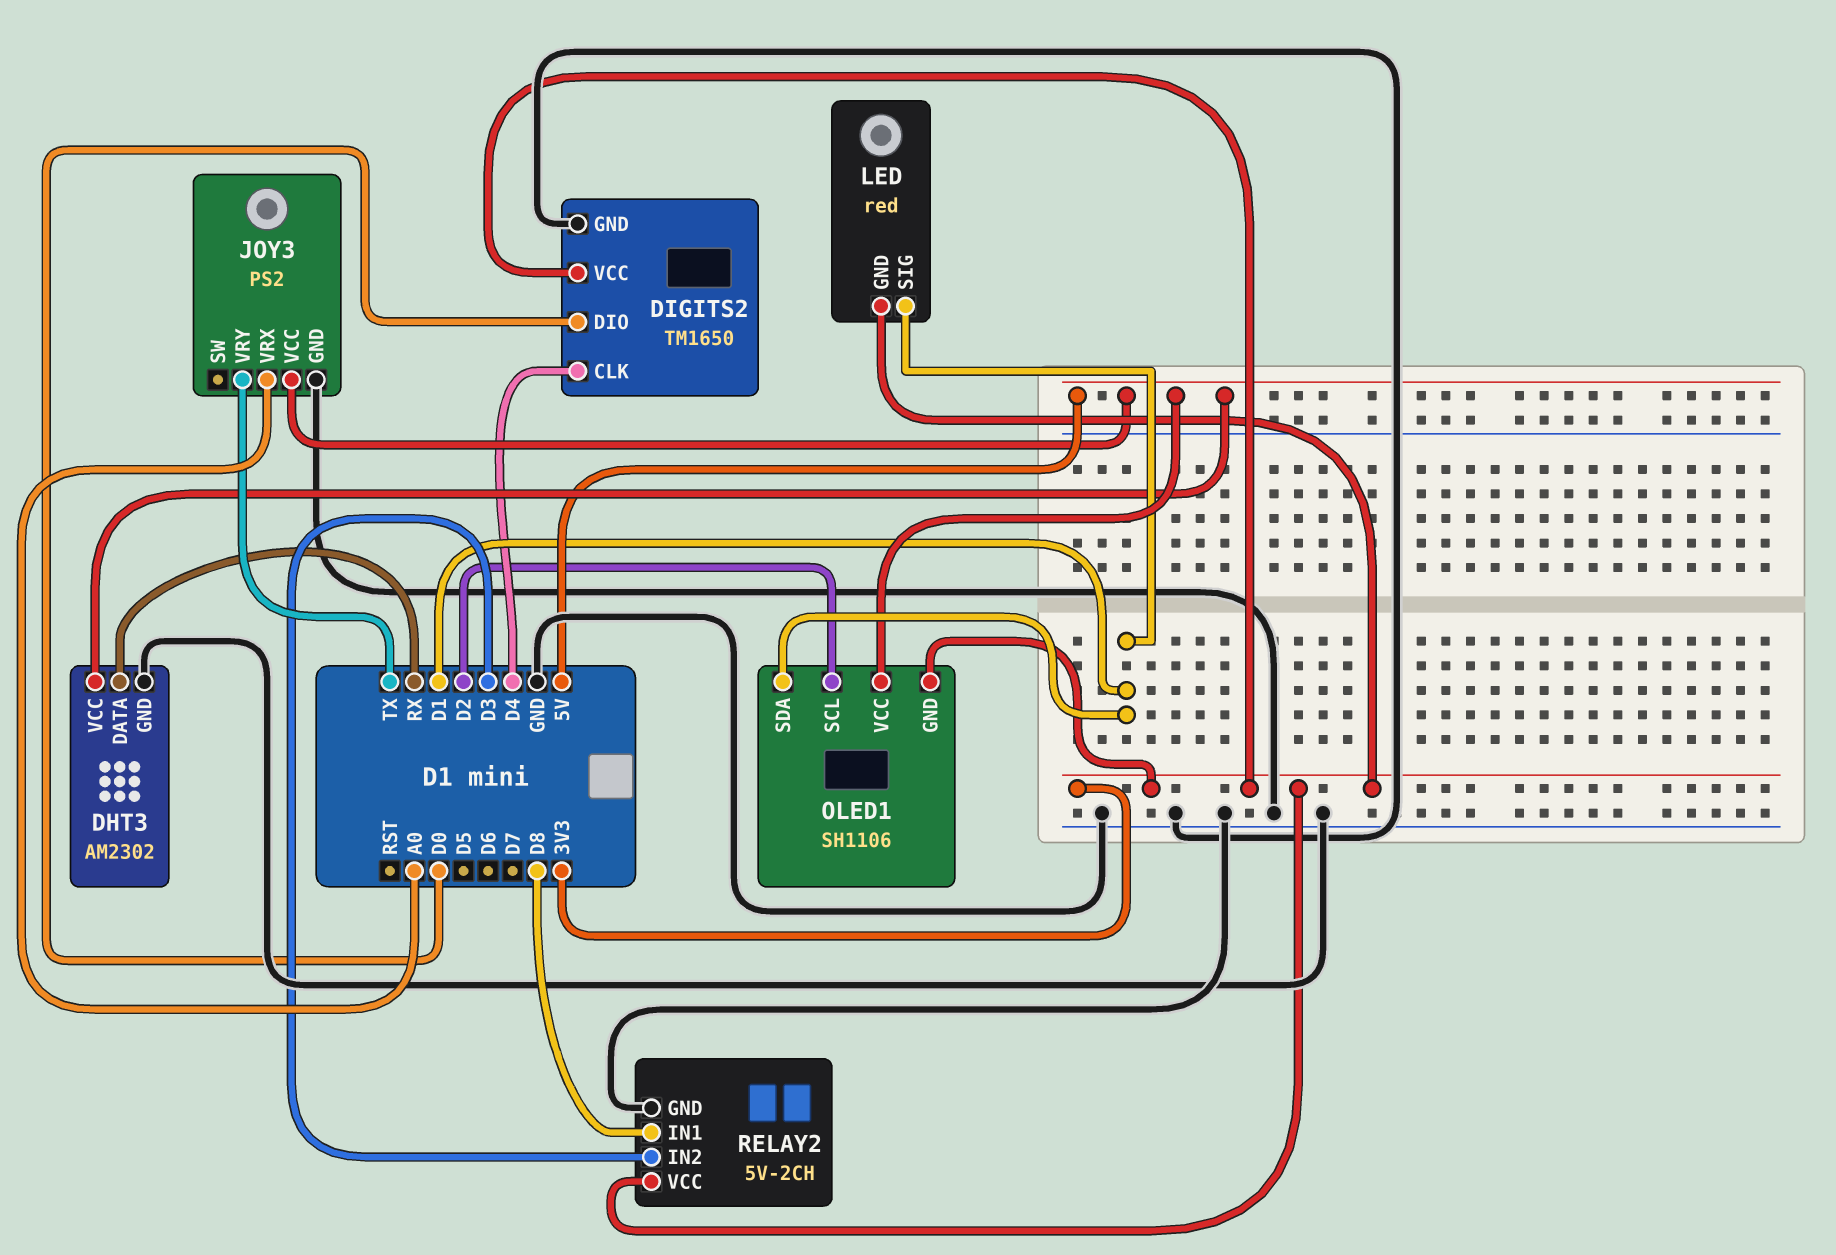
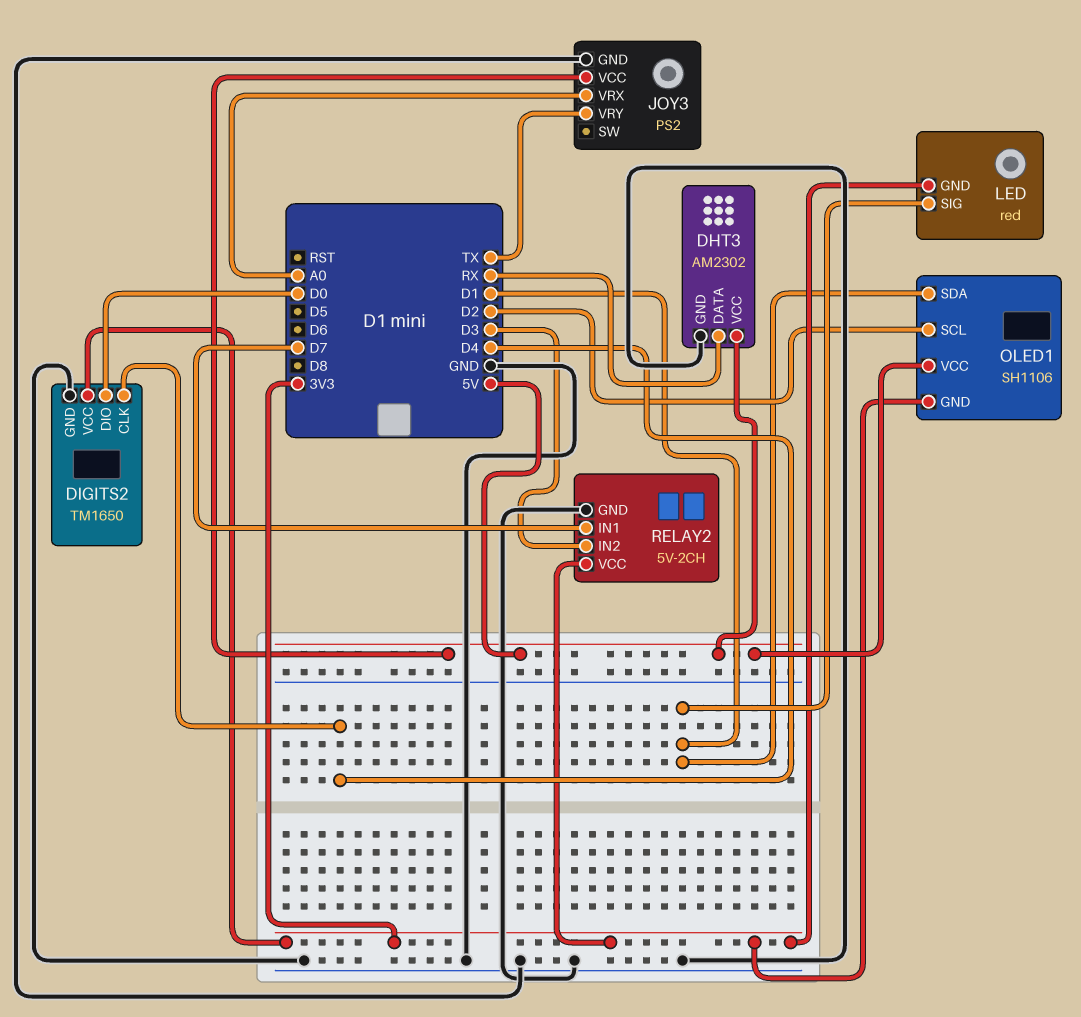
RELAY2 pin IN1: D8 -> D7

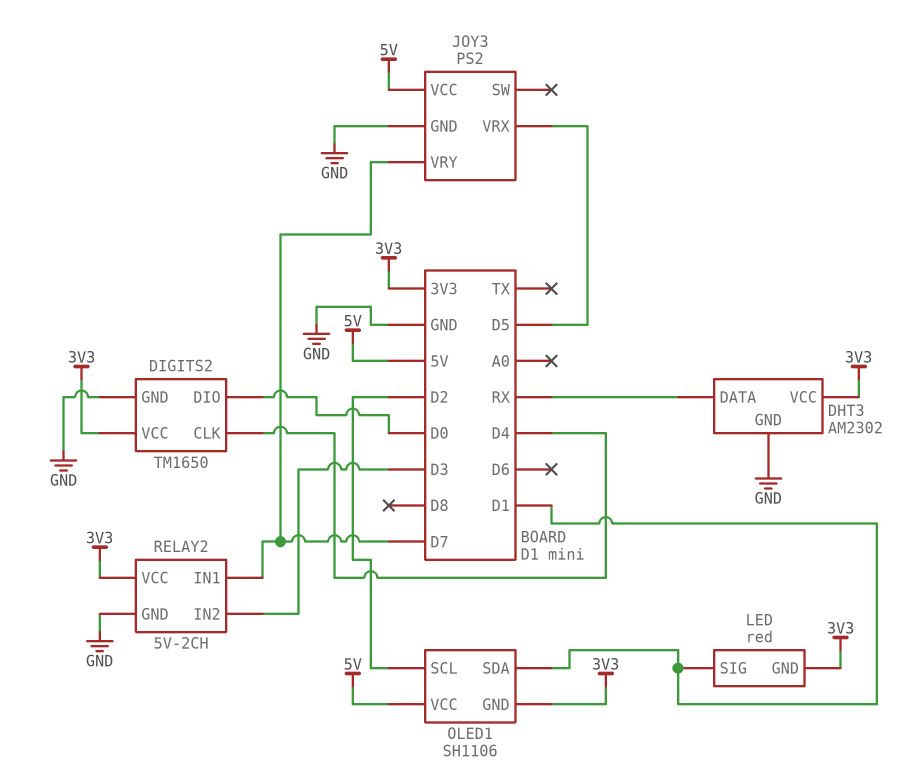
DHT3 pin VCC: 5V -> 3V3
JOY3 pin VRX: A0 -> D5
JOY3 pin VRY: TX -> D7

